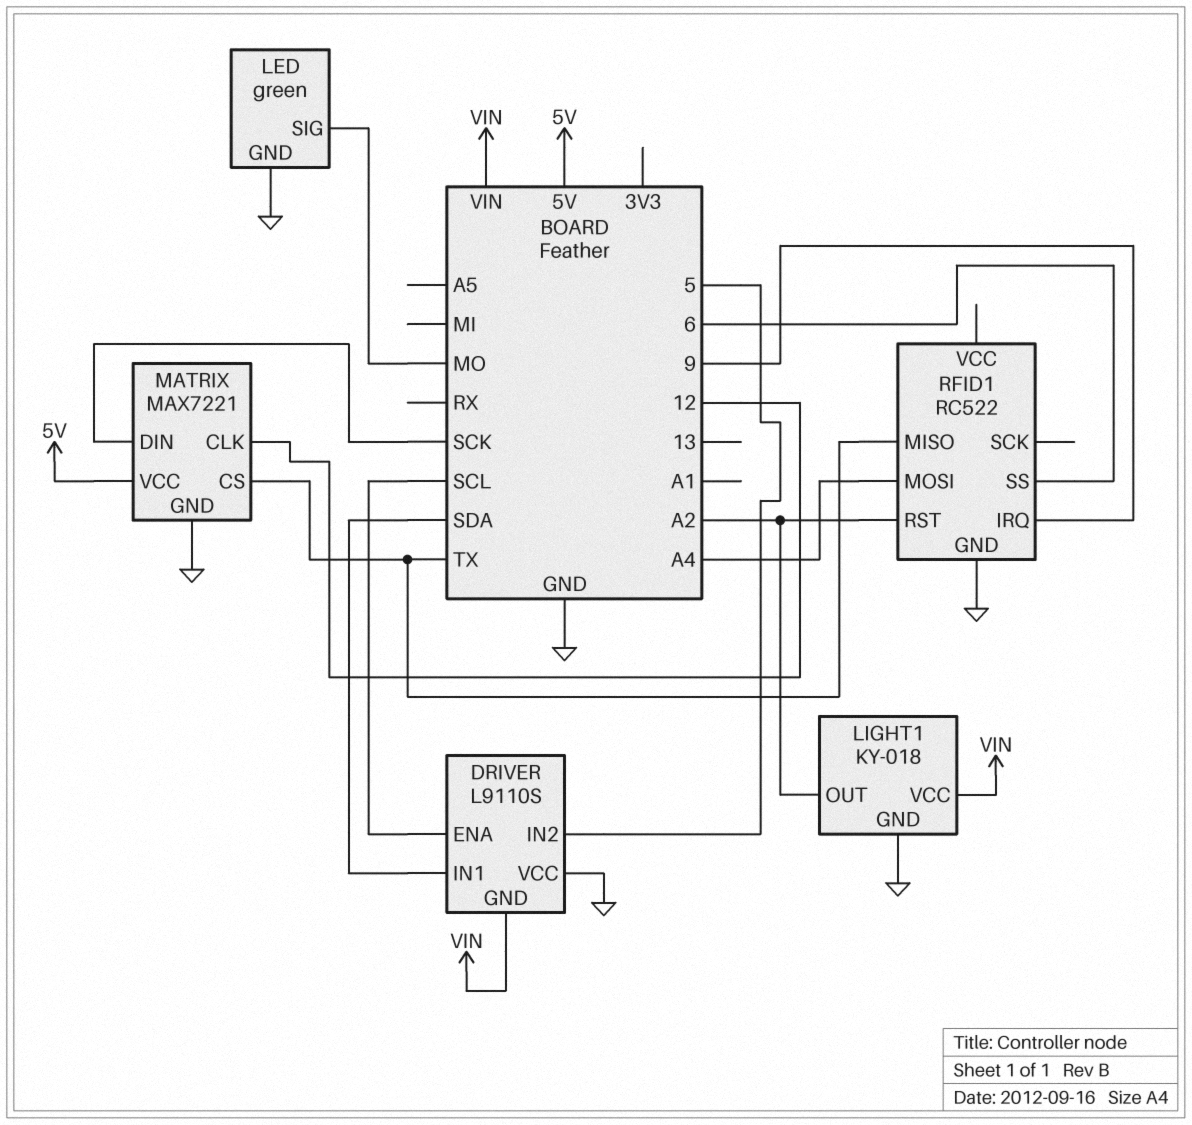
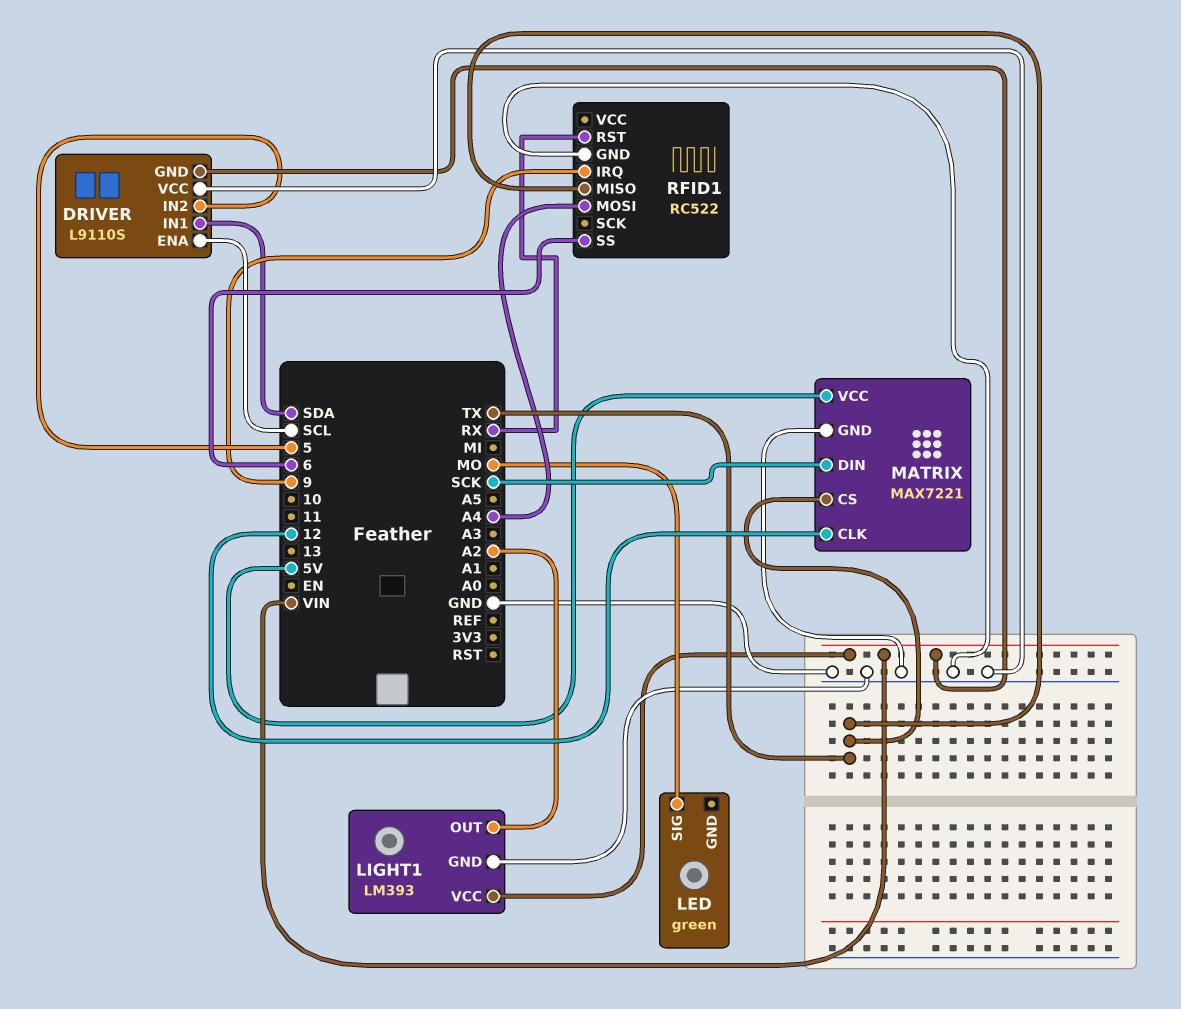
LED pin GND: GND -> none
LIGHT1: KY-018 -> LM393
RFID1 pin RST: A2 -> RX

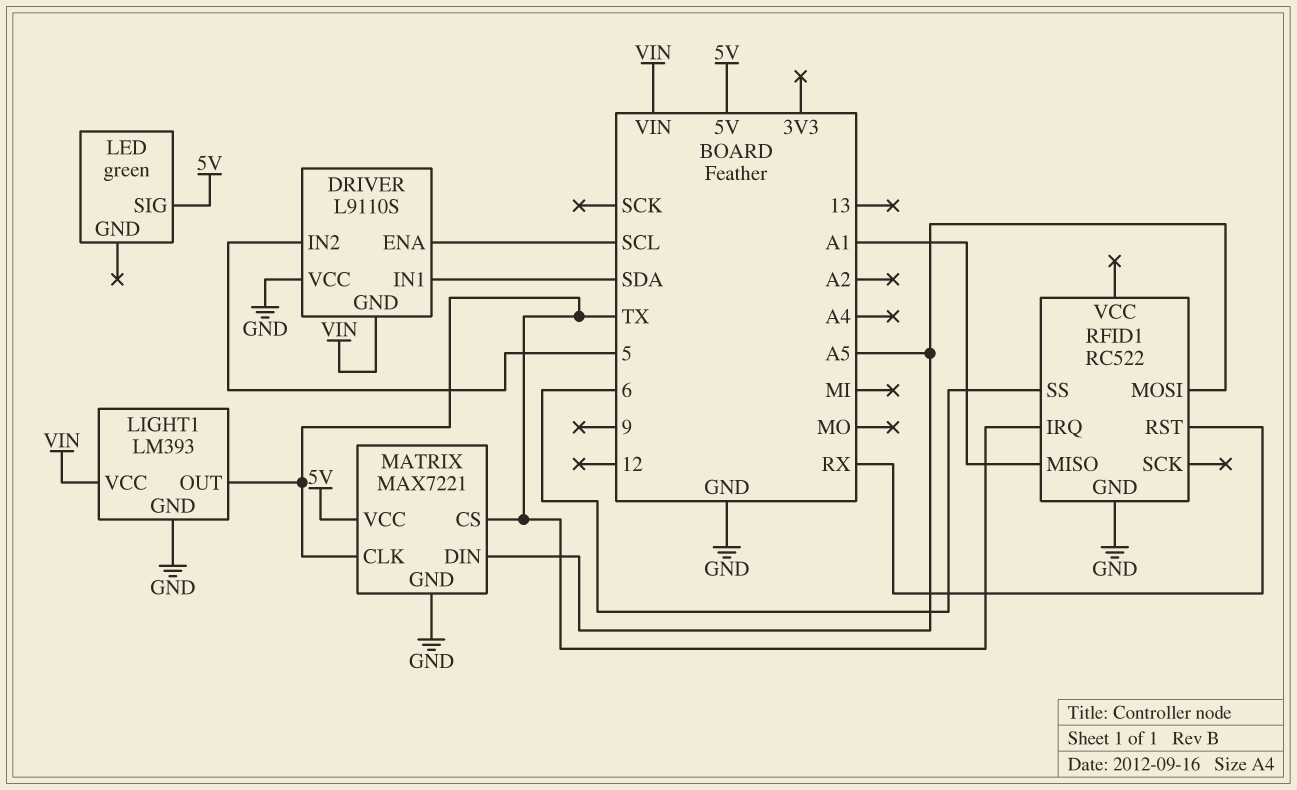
LED pin SIG: MO -> 5V
LIGHT1 pin OUT: A2 -> TX
MATRIX pin CLK: 12 -> TX
MATRIX pin DIN: SCK -> A5
RFID1 pin IRQ: 9 -> TX
RFID1 pin MISO: TX -> A1
RFID1 pin MOSI: A4 -> A5

